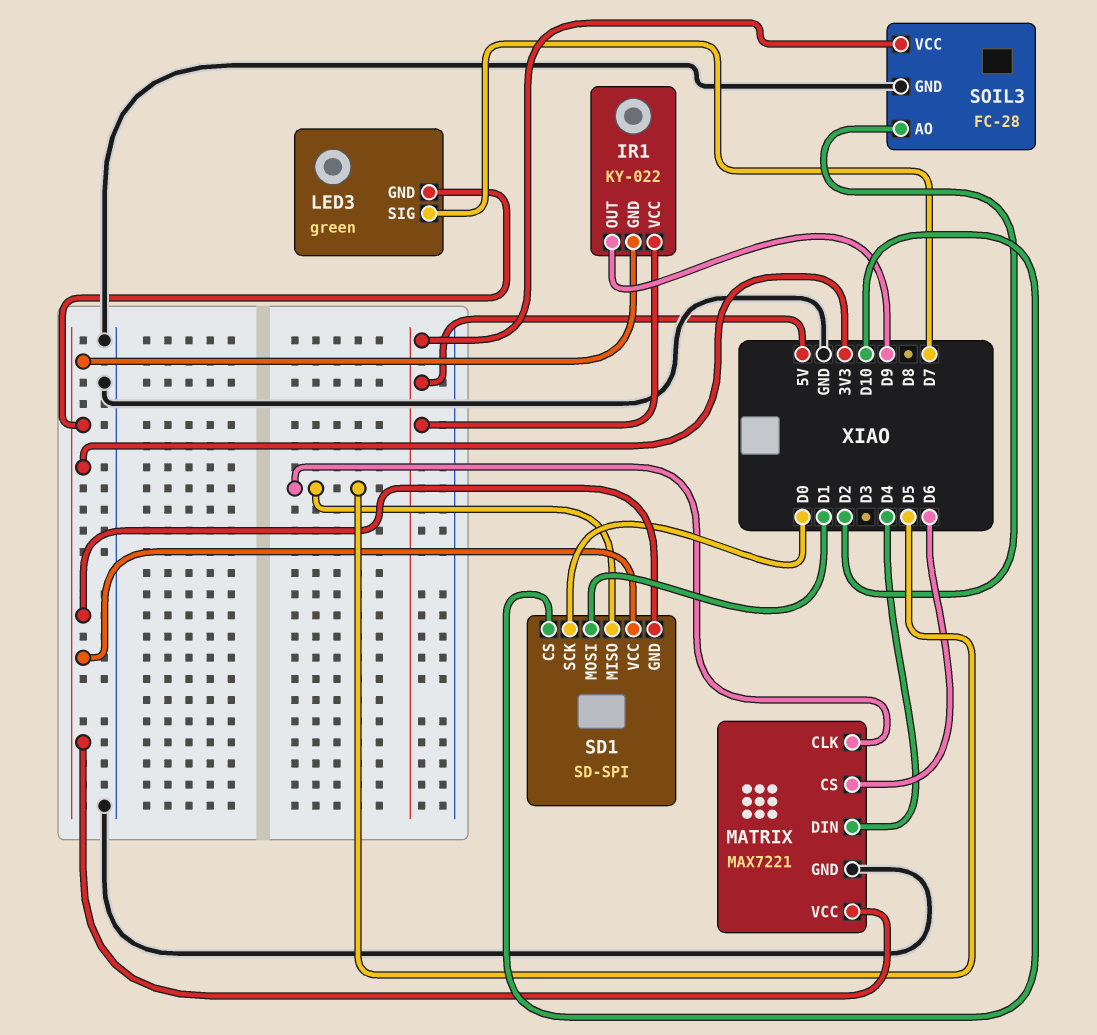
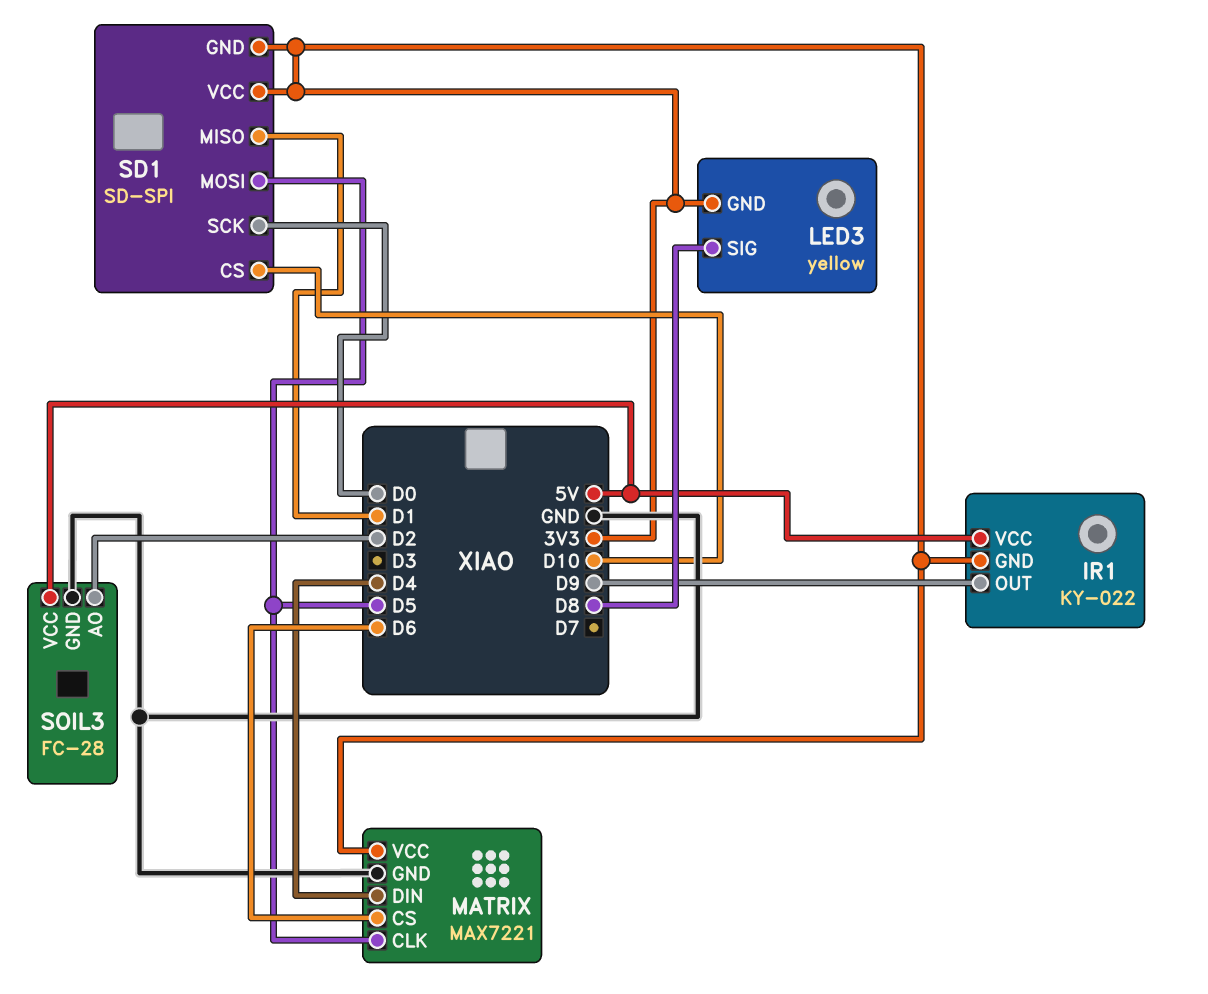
LED3: green -> yellow
LED3 pin SIG: D7 -> D8
SD1 pin MISO: D5 -> D1
SD1 pin MOSI: D1 -> D5

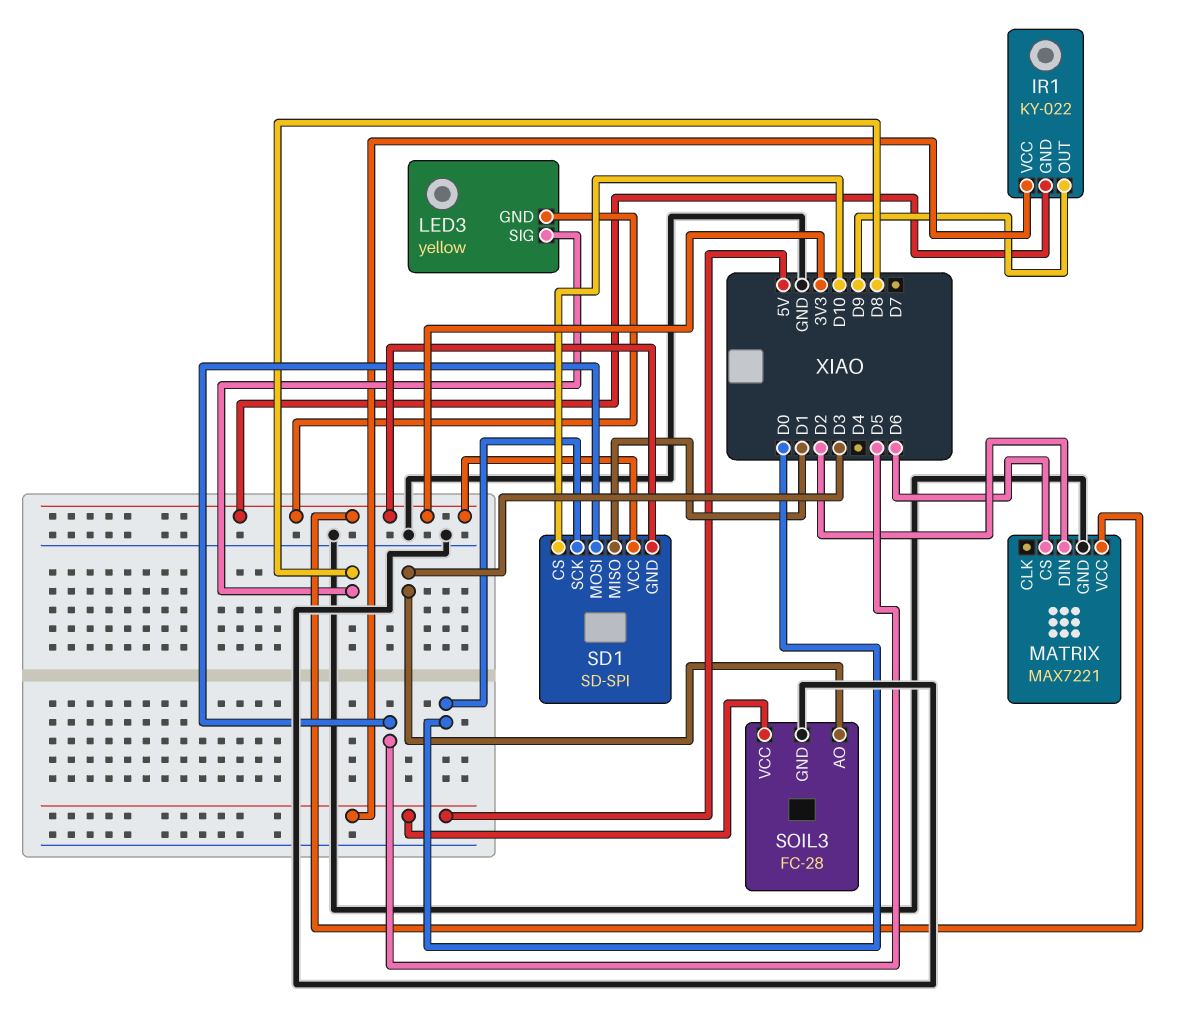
MATRIX pin CLK: D5 -> none
MATRIX pin DIN: D4 -> D2
SOIL3 pin AO: D2 -> D3

